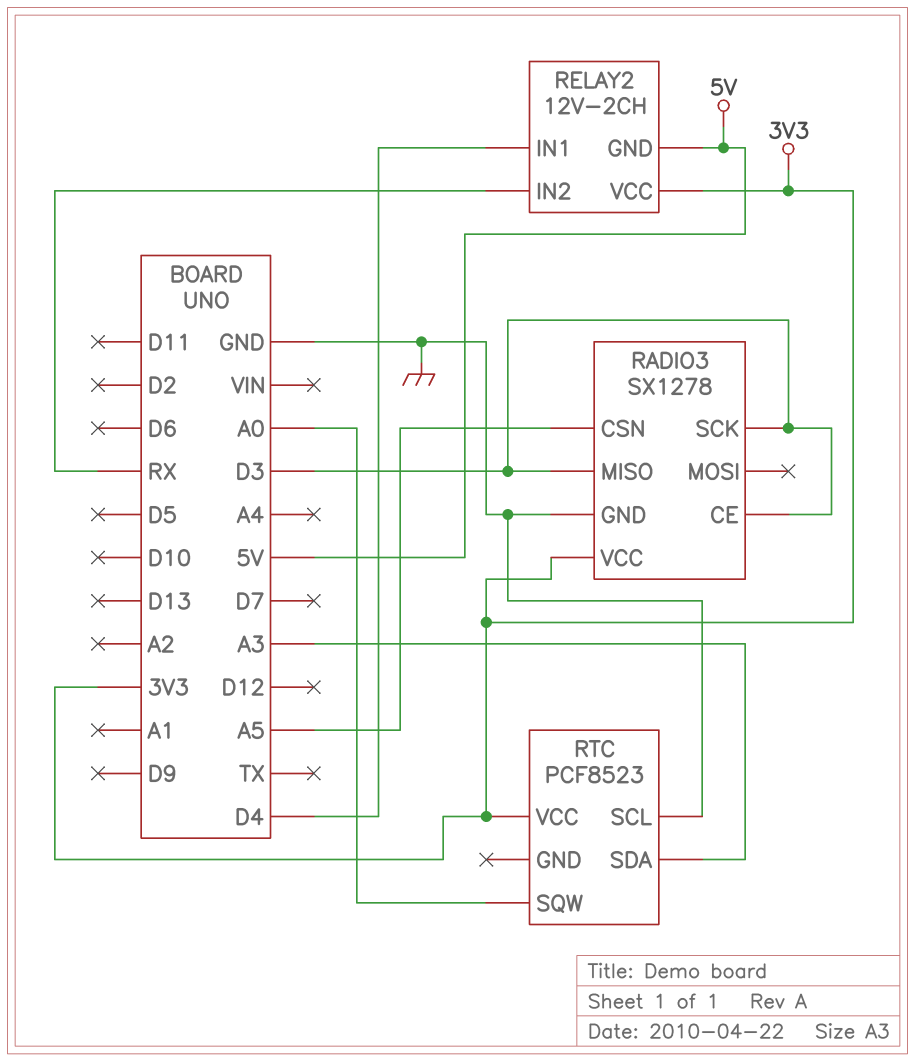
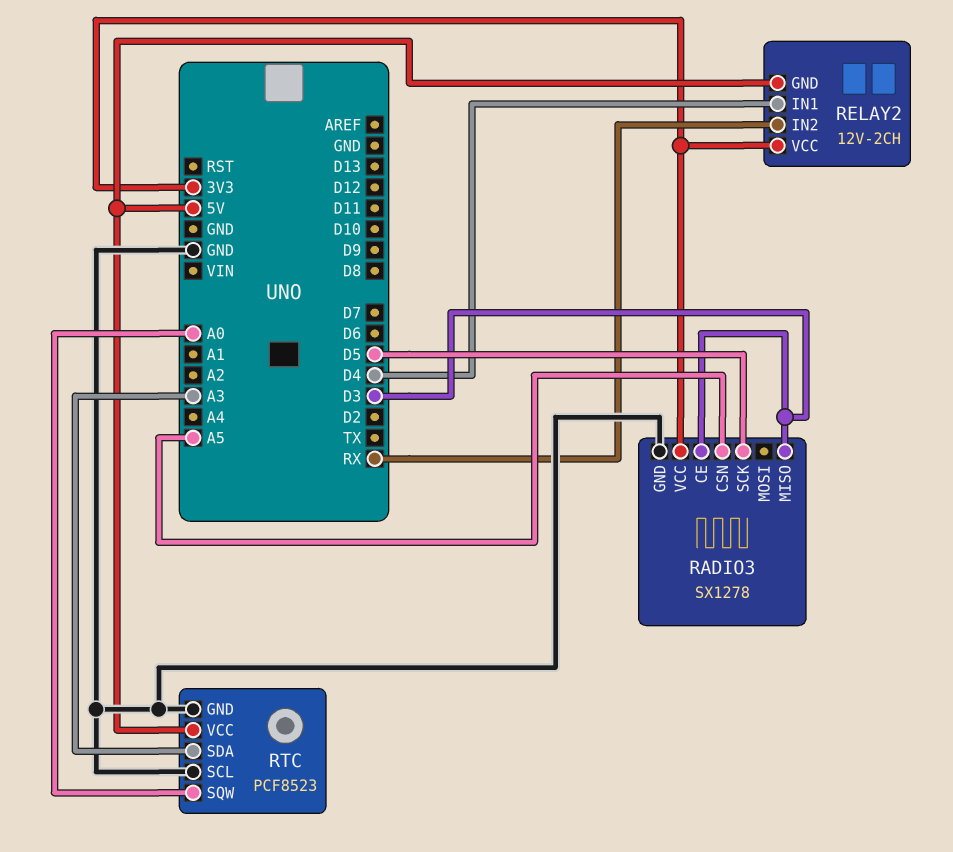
RADIO3 pin SCK: D3 -> D5
RTC pin GND: none -> GND
RTC pin VCC: 3V3 -> 5V

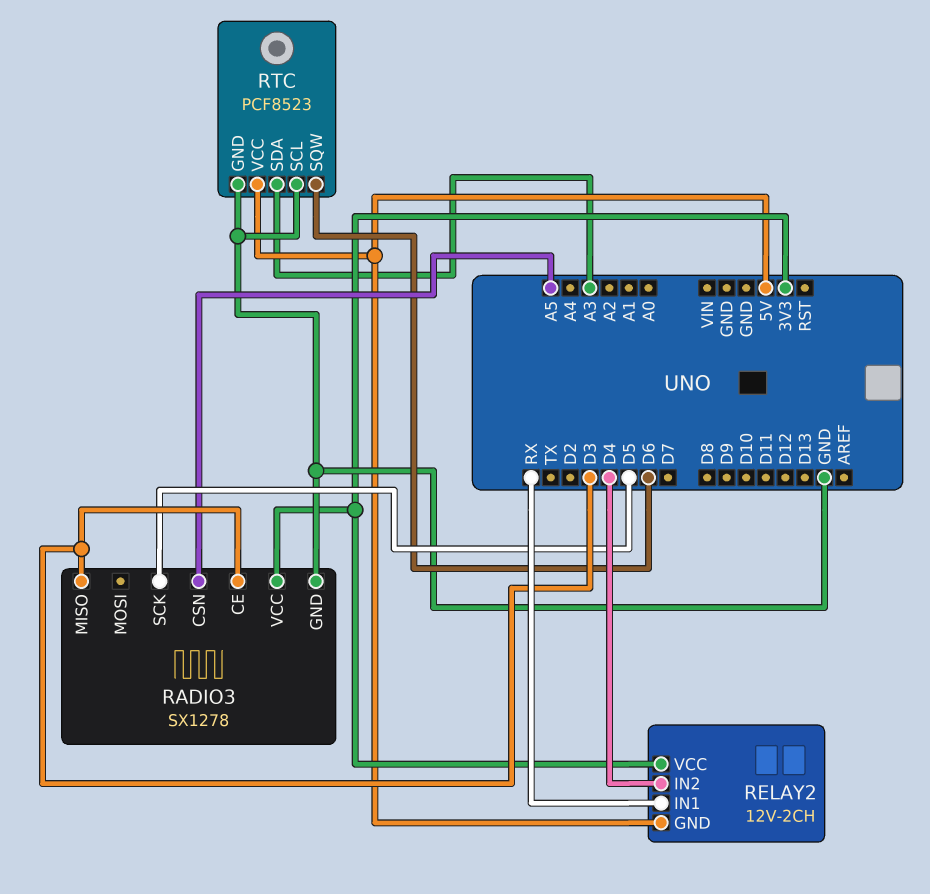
RELAY2 pin IN1: D4 -> RX
RELAY2 pin IN2: RX -> D4
RTC pin SQW: A0 -> D6

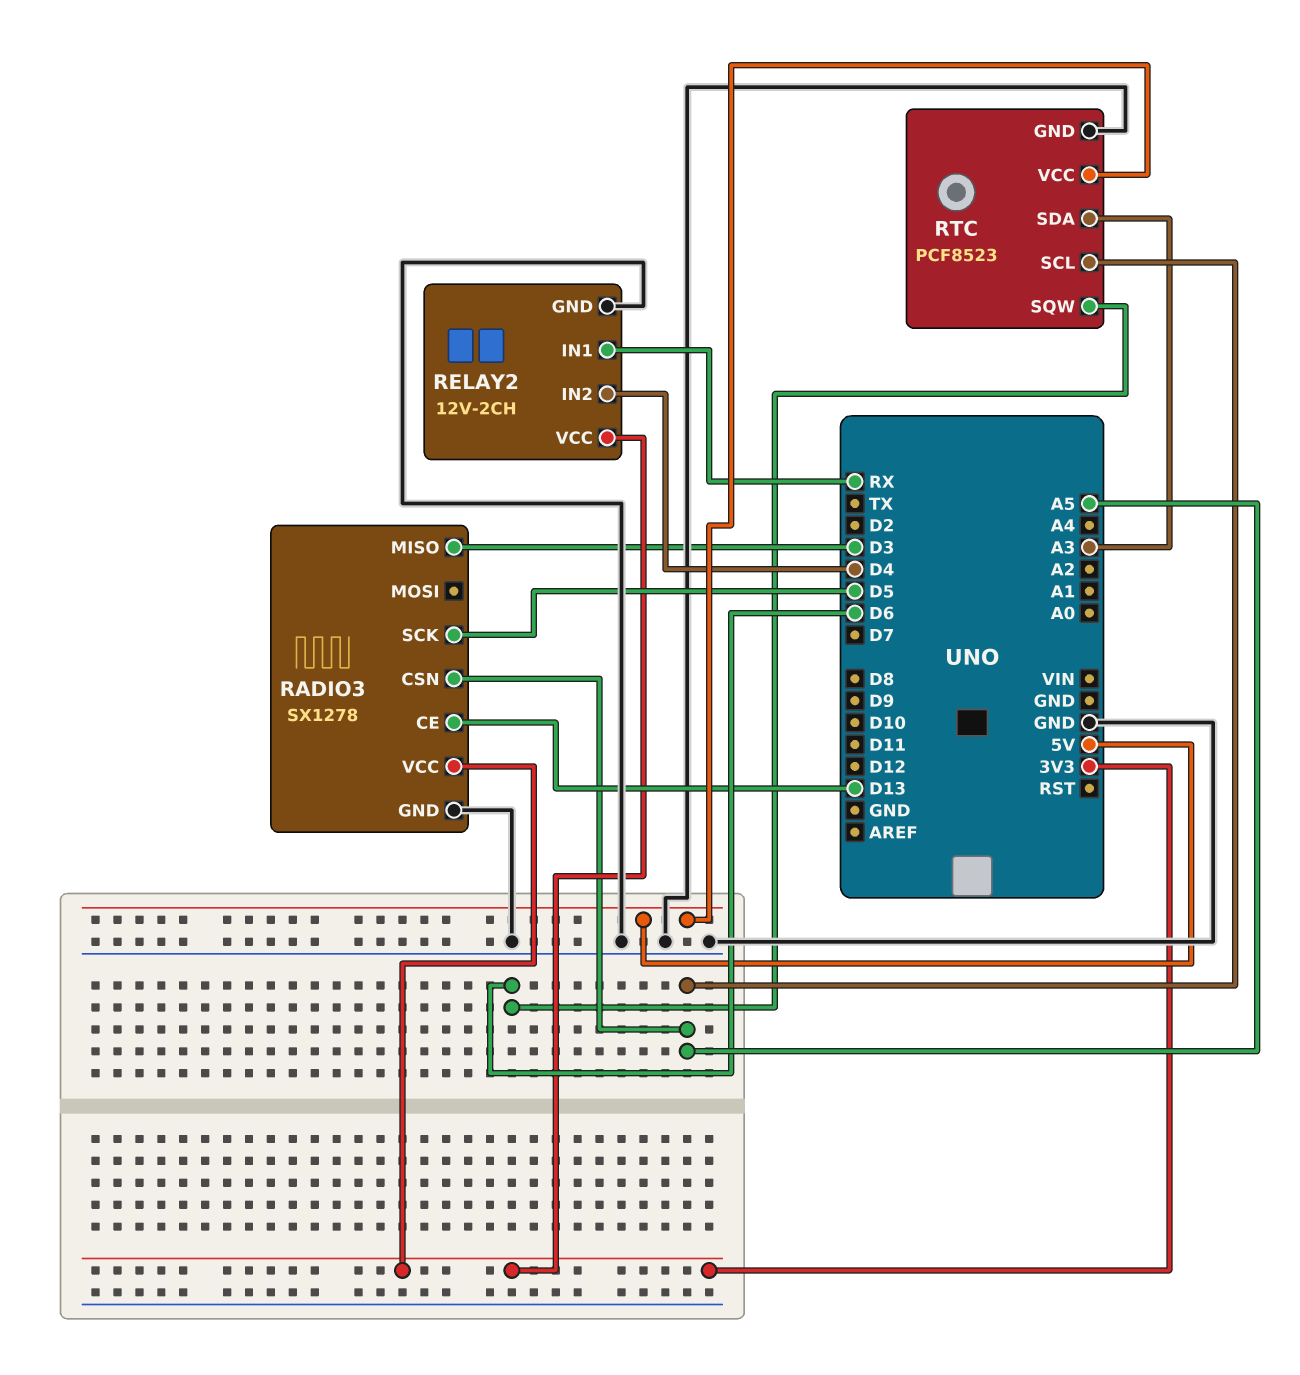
RADIO3 pin CE: D3 -> D13
RELAY2 pin GND: 5V -> GND
RTC pin SCL: GND -> A5

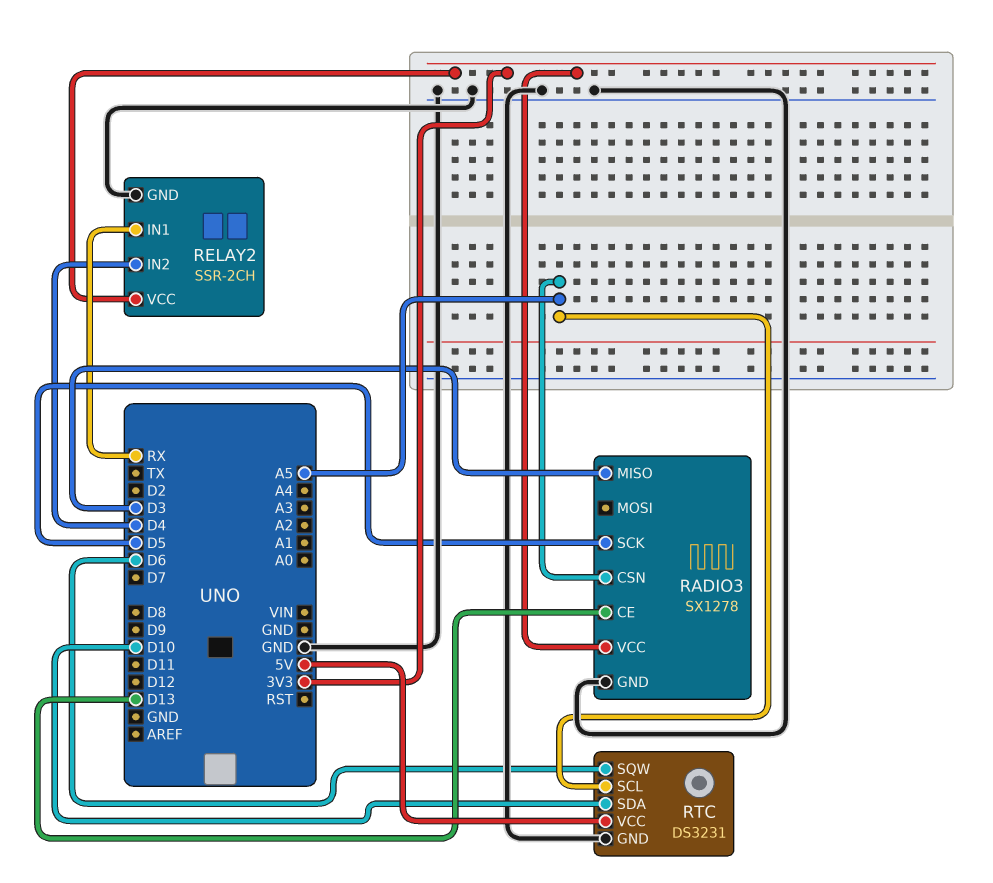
RELAY2: 12V-2CH -> SSR-2CH
RTC: PCF8523 -> DS3231
RTC pin SDA: A3 -> D10

